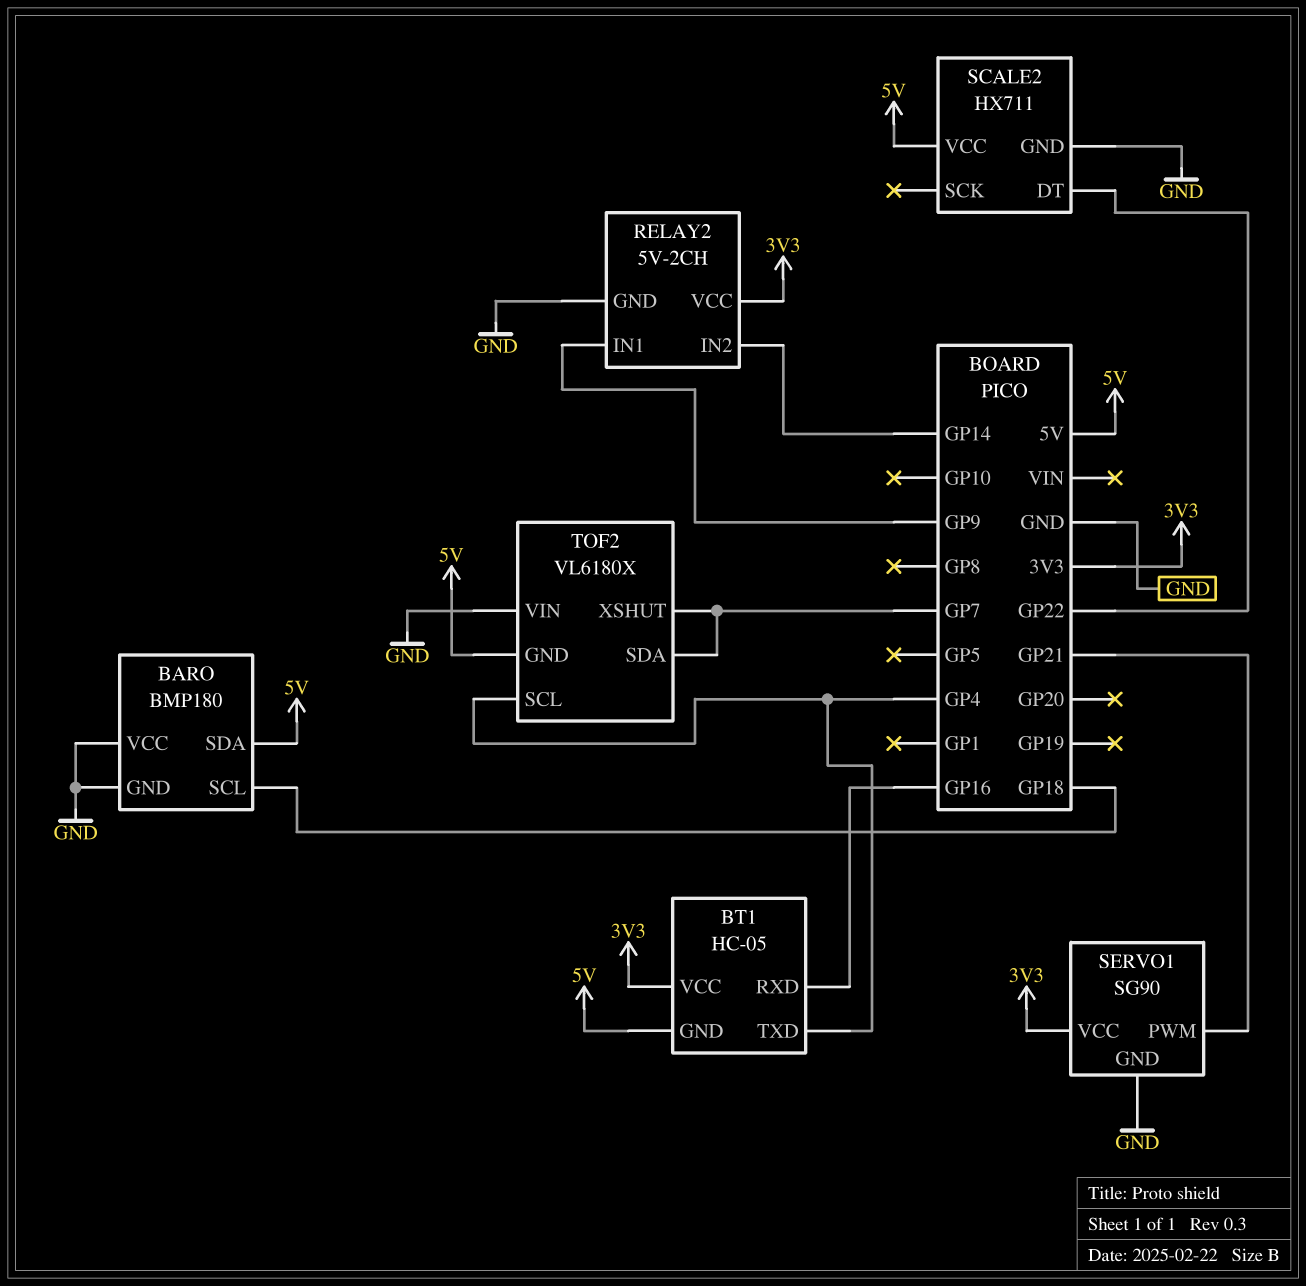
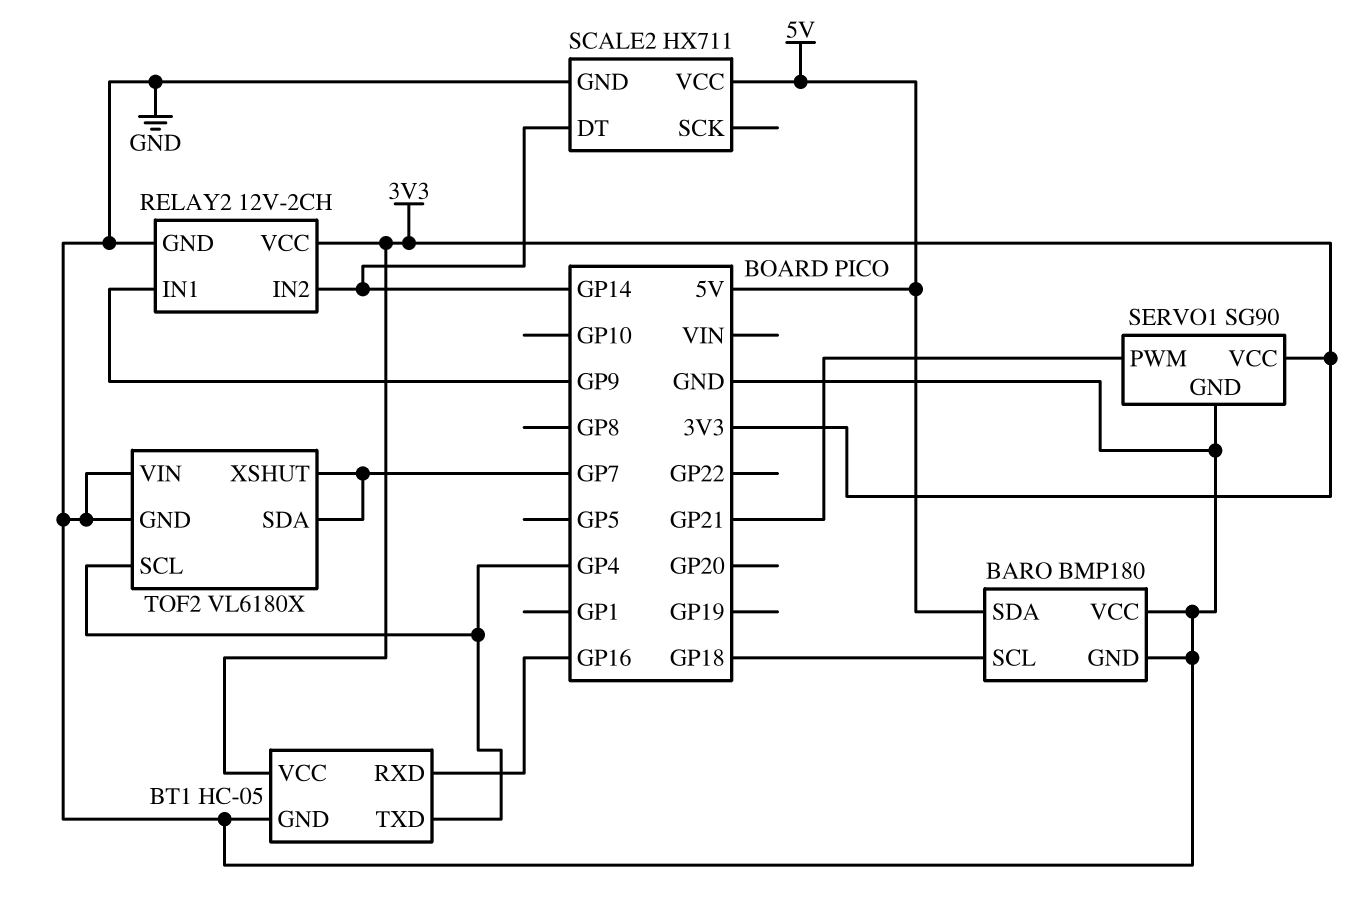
BT1 pin GND: 5V -> GND
RELAY2: 5V-2CH -> 12V-2CH
SCALE2 pin DT: GP22 -> GP14
TOF2 pin GND: 5V -> GND

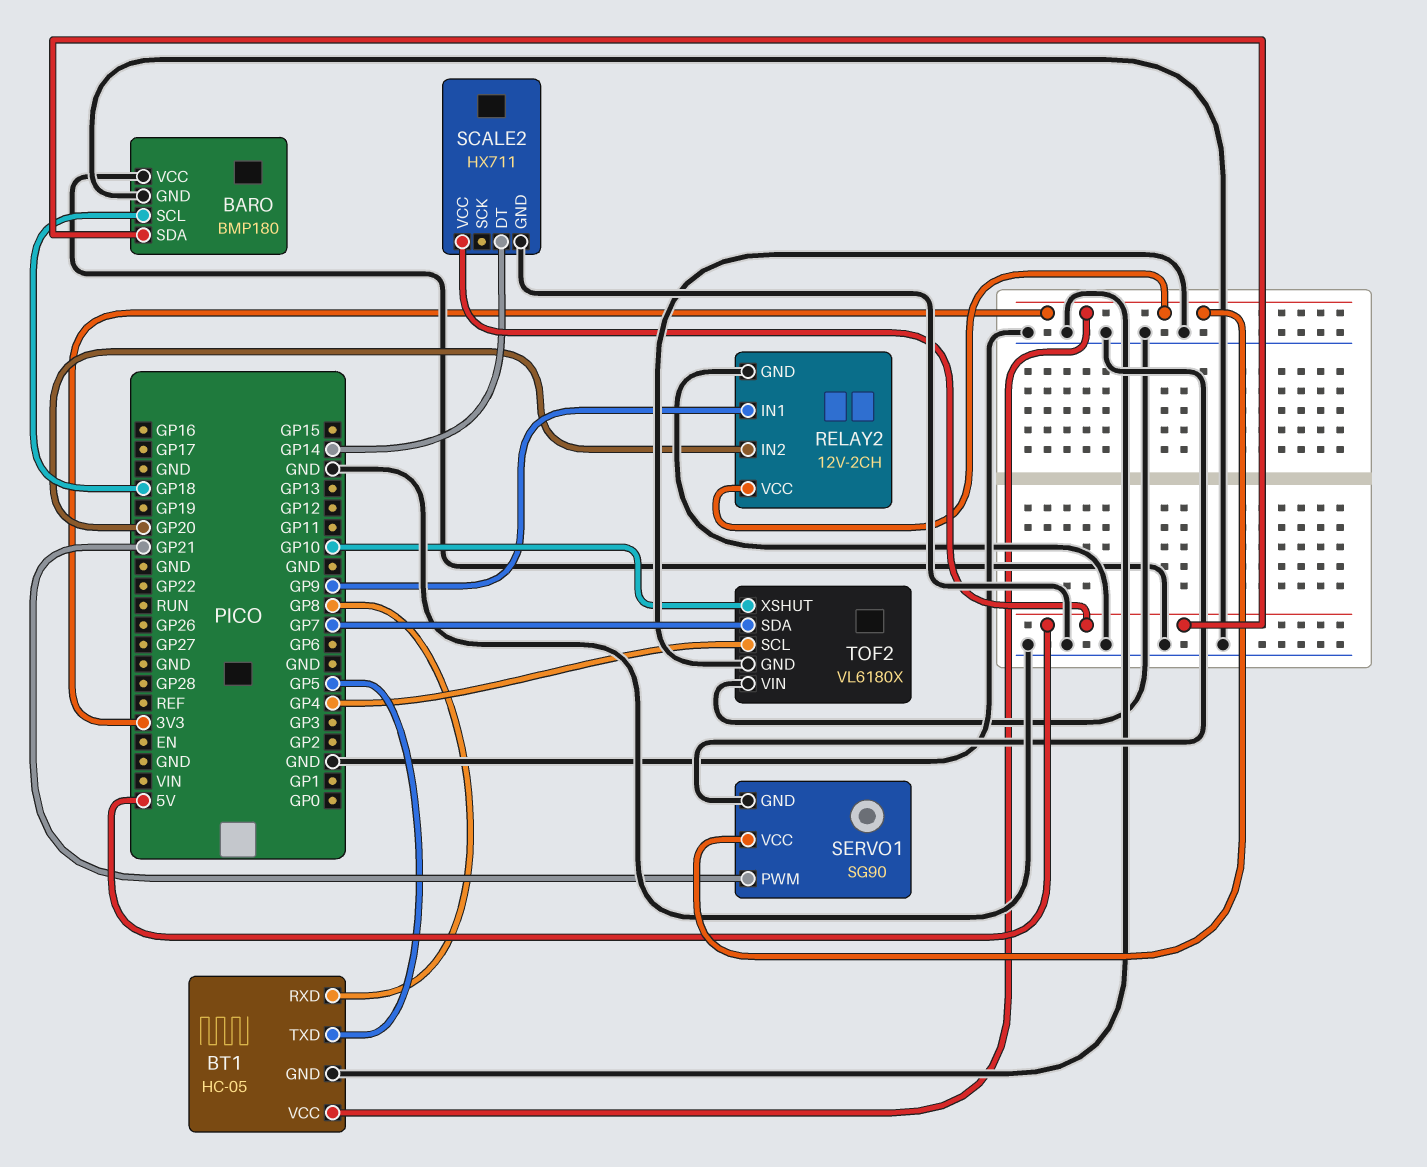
BT1 pin RXD: GP16 -> GP8
BT1 pin TXD: GP4 -> GP5
RELAY2 pin IN2: GP14 -> GP20
TOF2 pin XSHUT: GP7 -> GP10

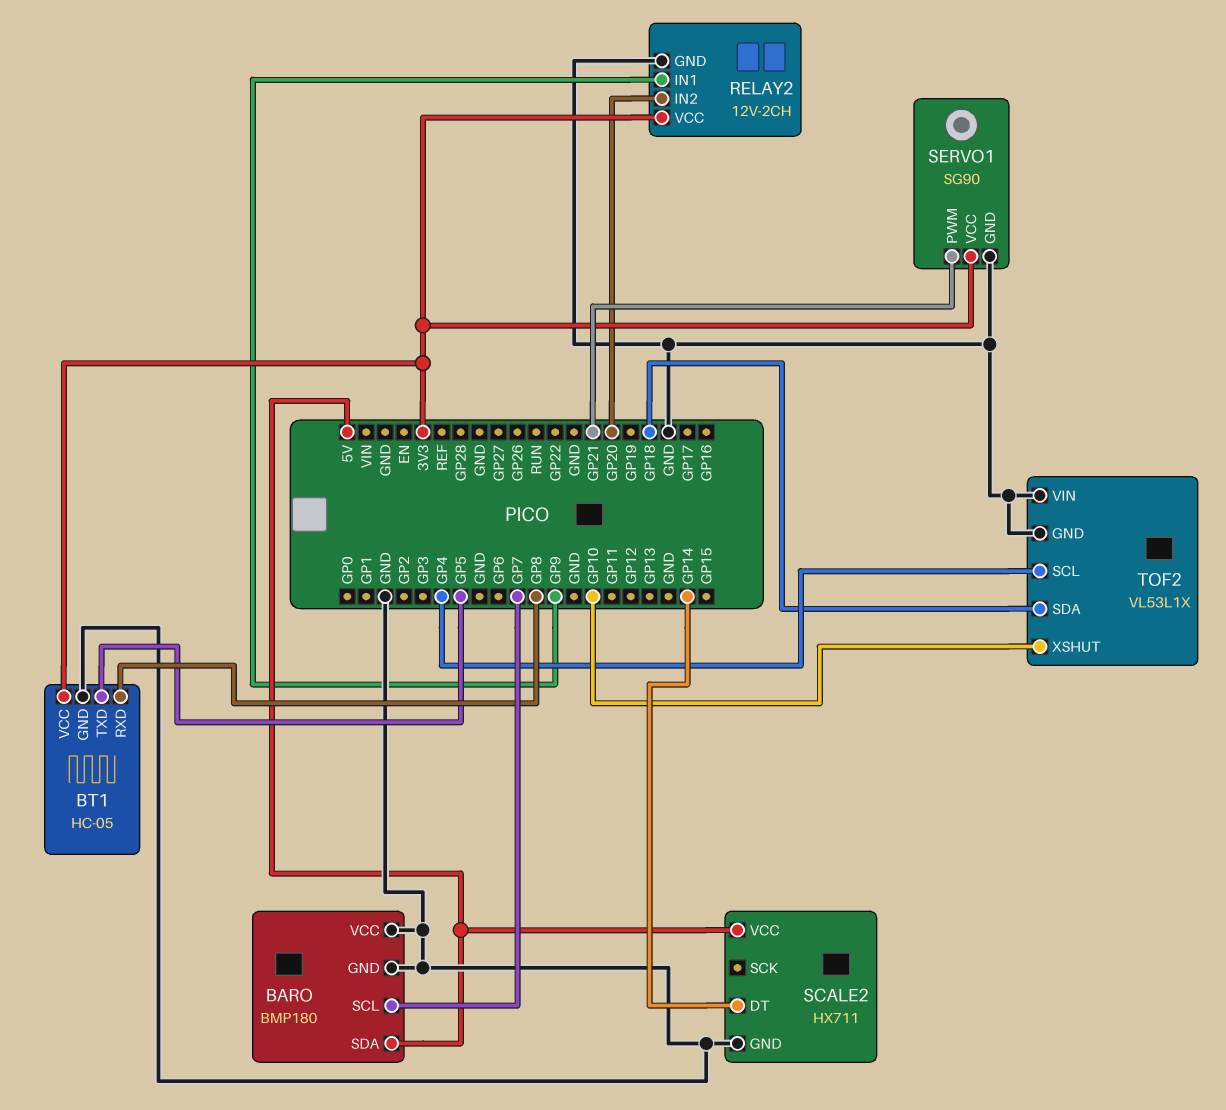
BARO pin SCL: GP18 -> GP7
TOF2: VL6180X -> VL53L1X
TOF2 pin SDA: GP7 -> GP18

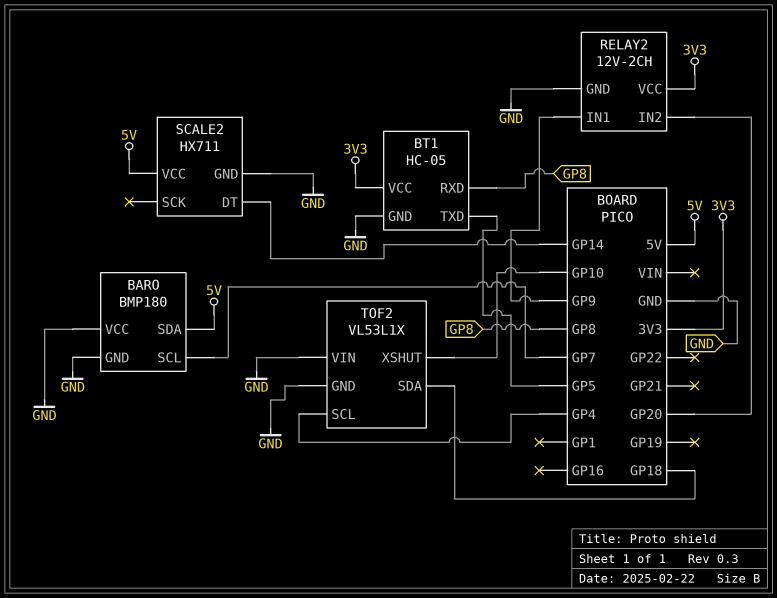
SERVO1: SG90 -> none
SERVO1 pin GND: GND -> none
SERVO1 pin PWM: GP21 -> none
SERVO1 pin VCC: 3V3 -> none

